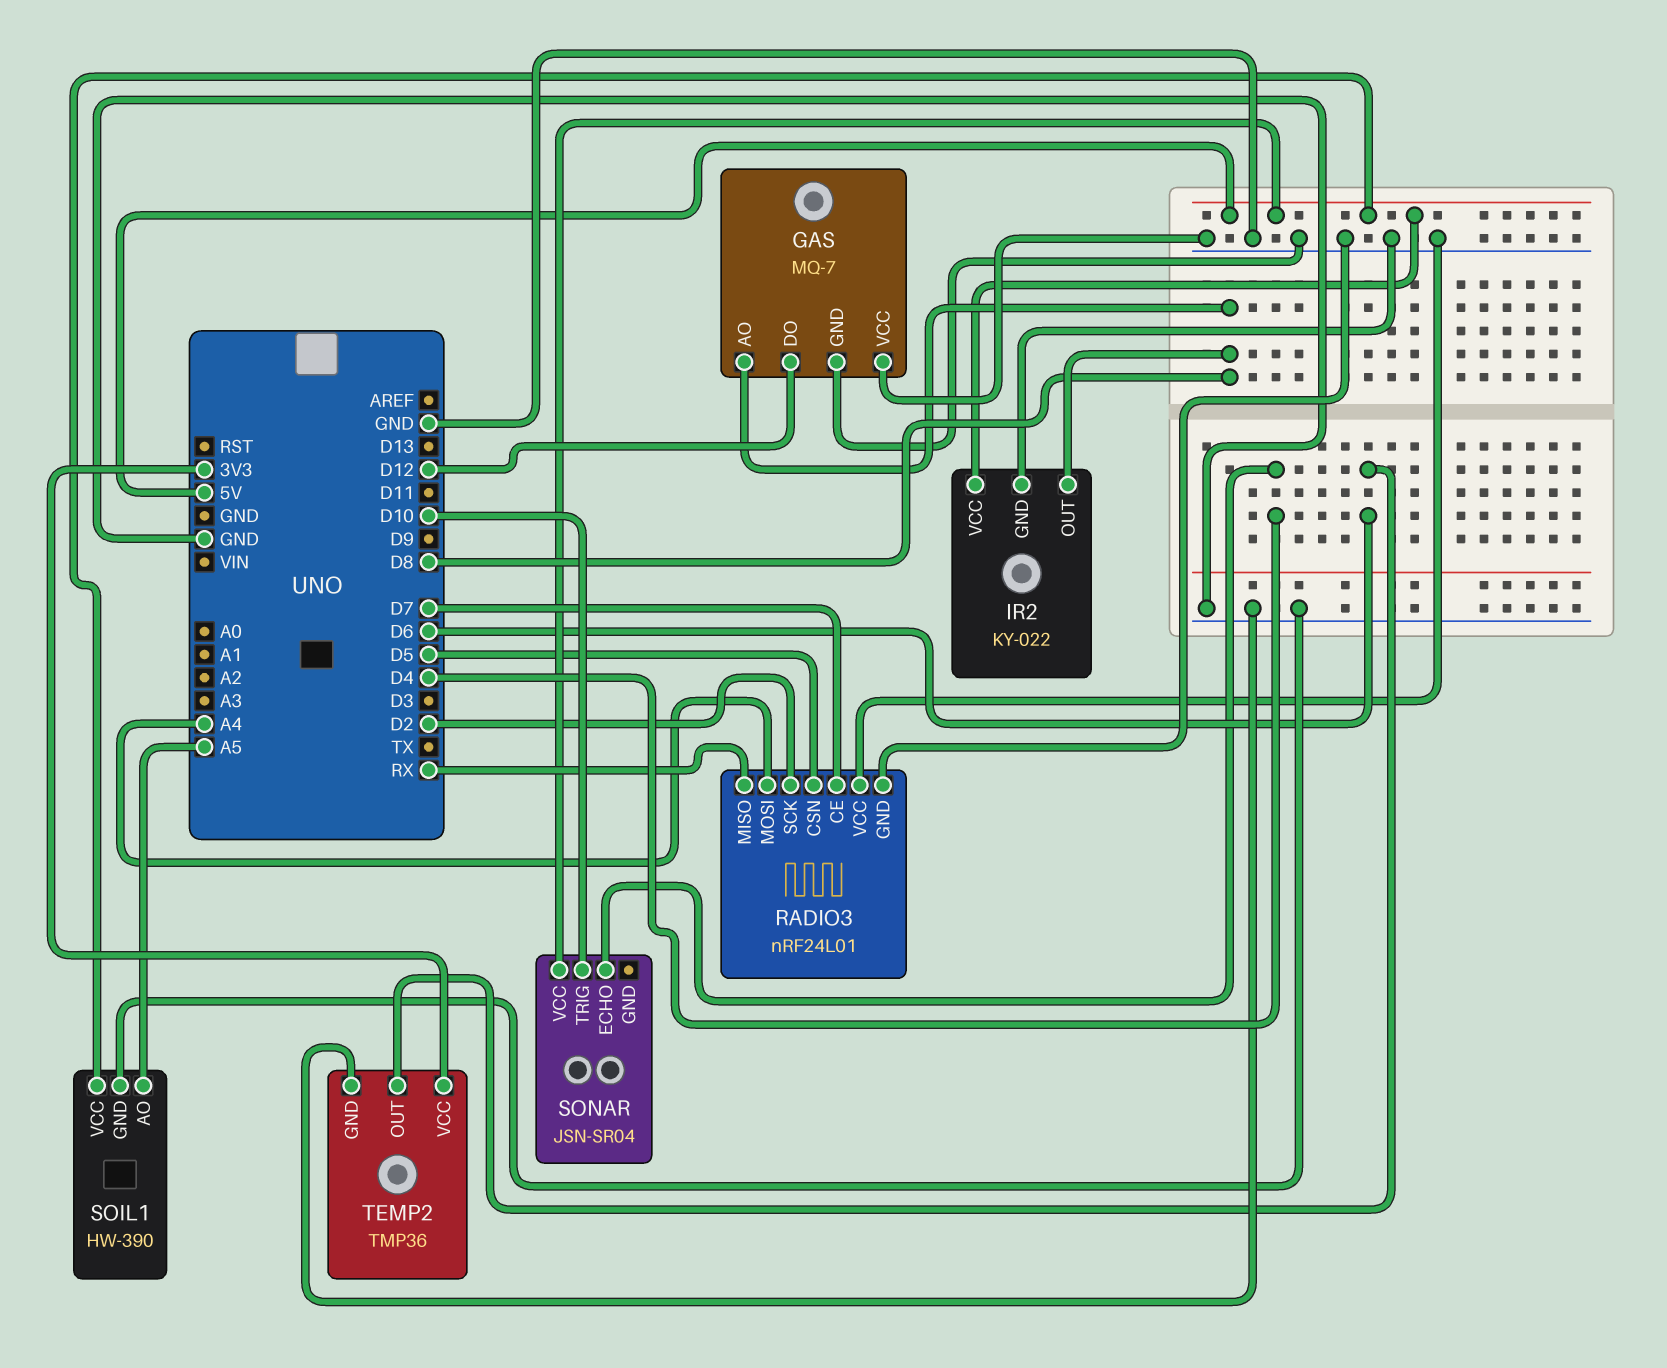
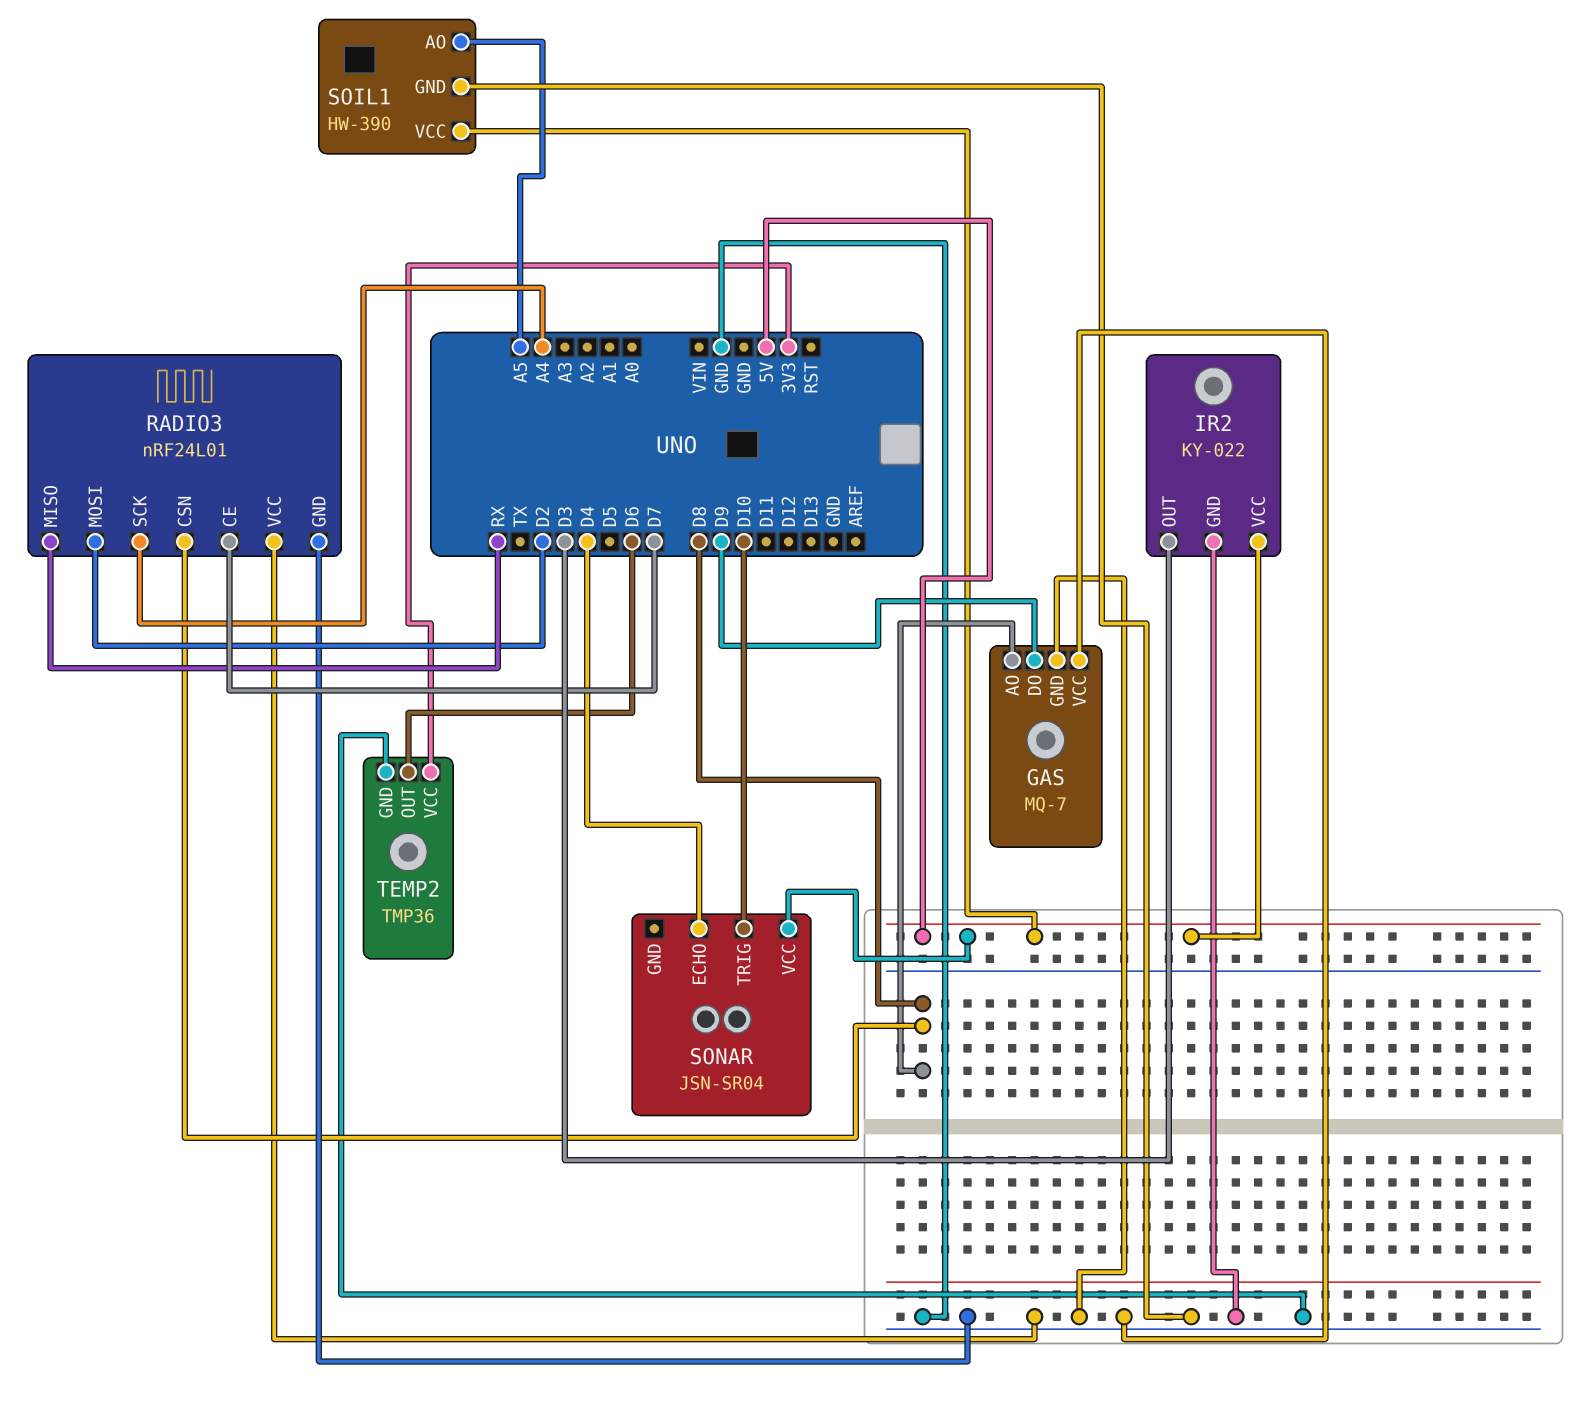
GAS pin DO: D12 -> D9
IR2 pin OUT: D8 -> D3
RADIO3 pin CSN: D5 -> D8
RADIO3 pin MOSI: A4 -> D2
RADIO3 pin SCK: D2 -> A4

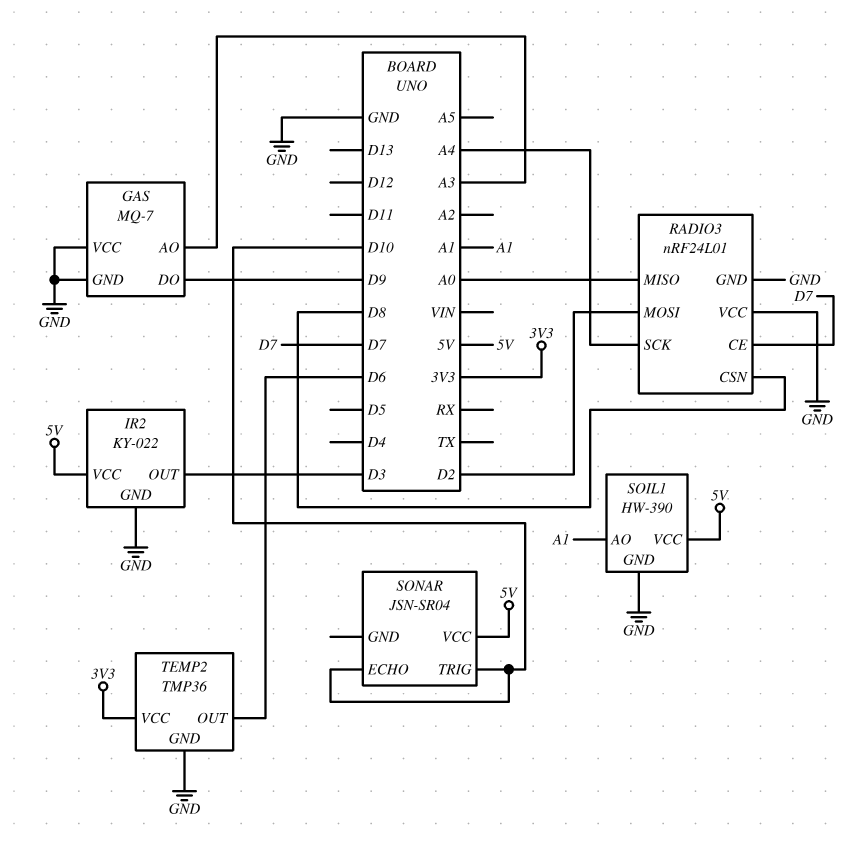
GAS pin AO: D8 -> A3
RADIO3 pin MISO: RX -> A0
SOIL1 pin AO: A5 -> A1
SONAR pin ECHO: D4 -> D10

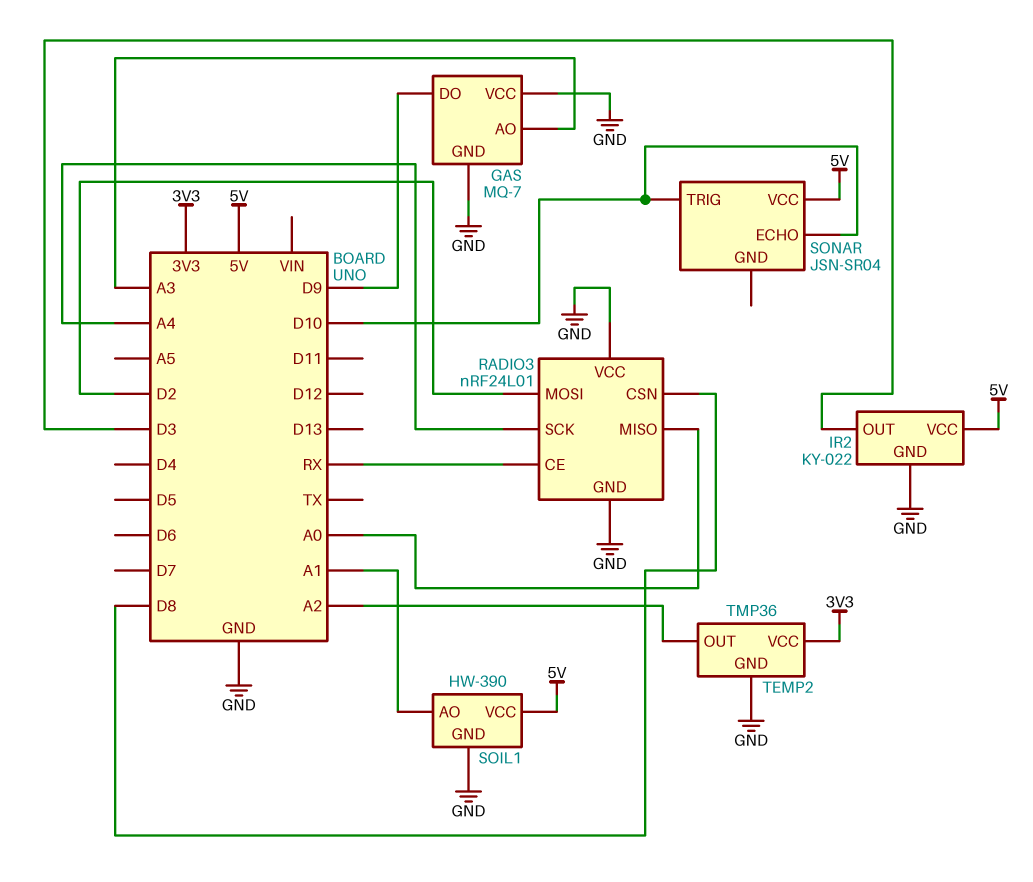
RADIO3 pin CE: D7 -> RX
TEMP2 pin OUT: D6 -> A2

